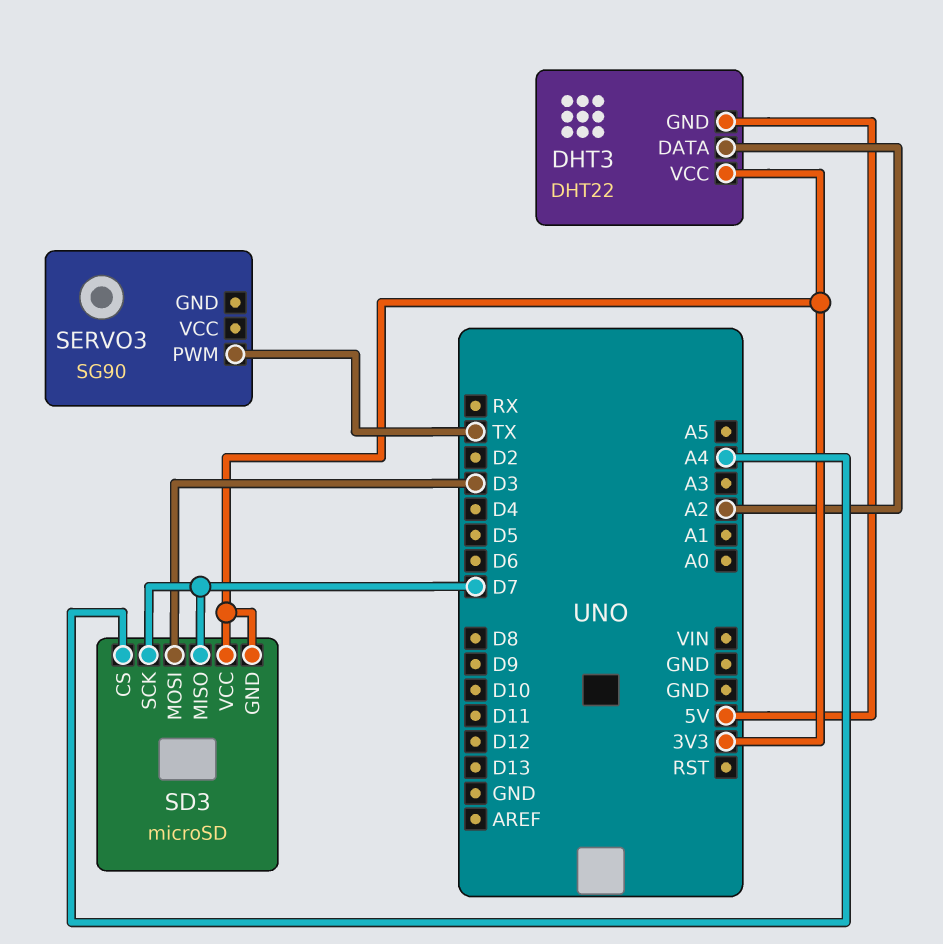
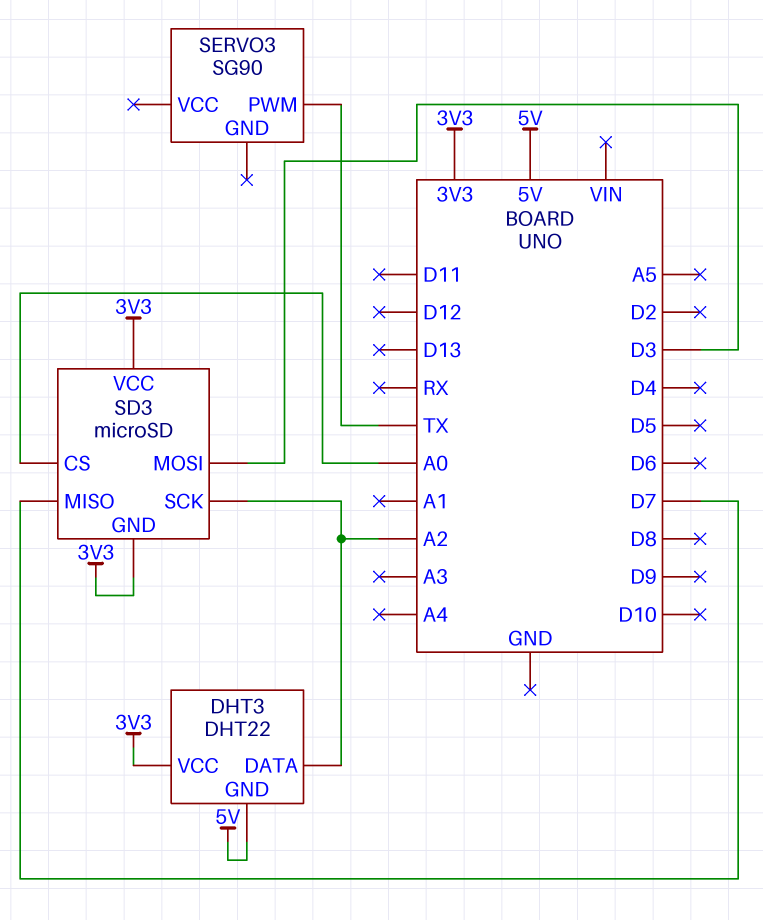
SD3 pin CS: A4 -> A0
SD3 pin SCK: D7 -> A2

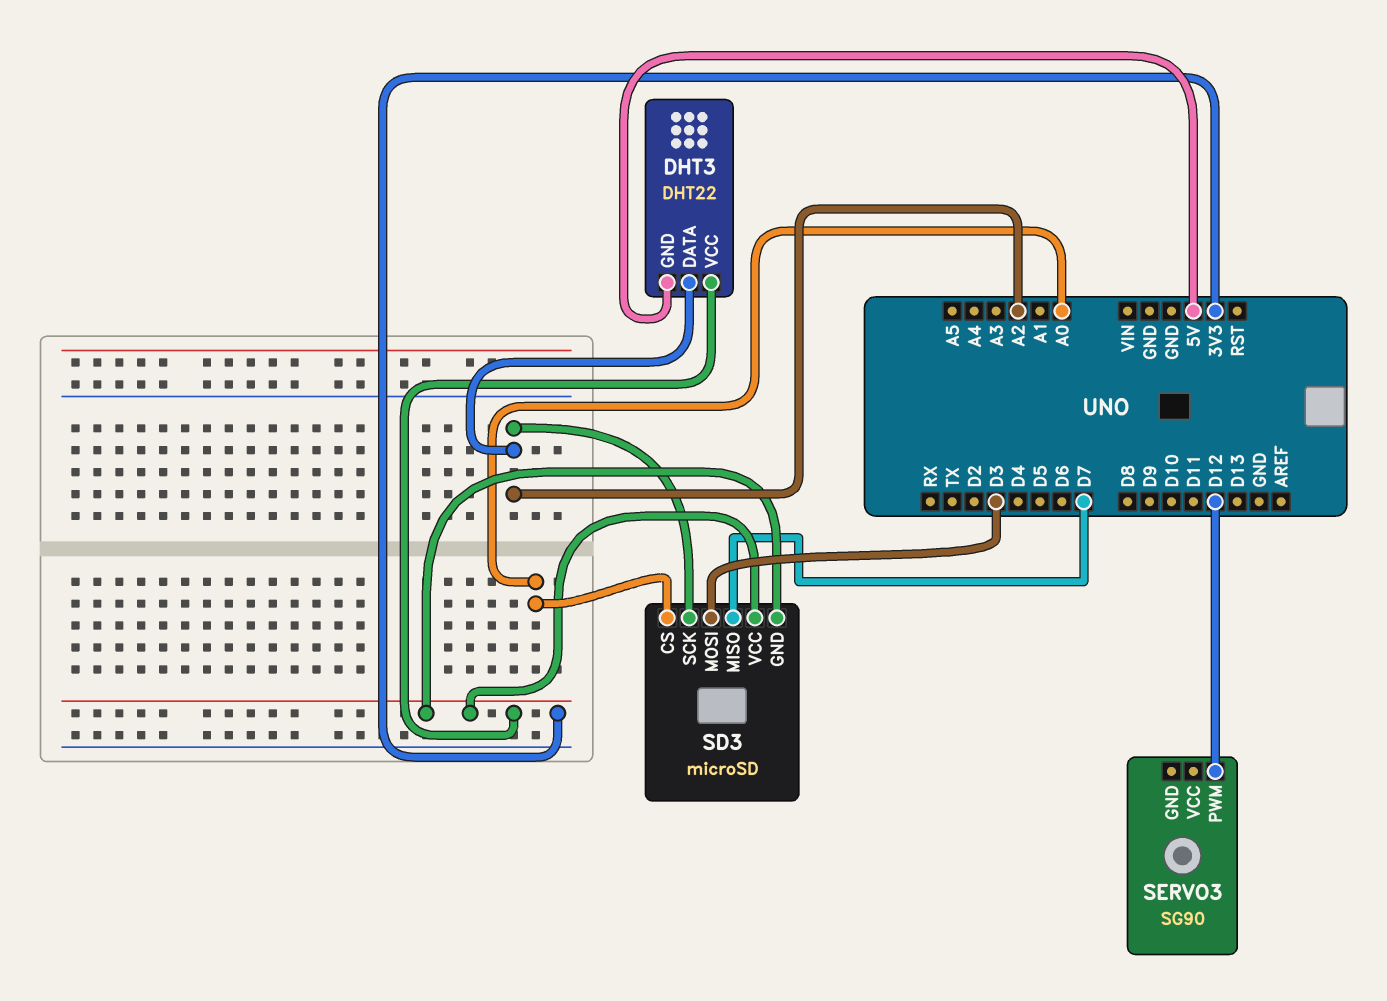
SERVO3 pin PWM: TX -> D12

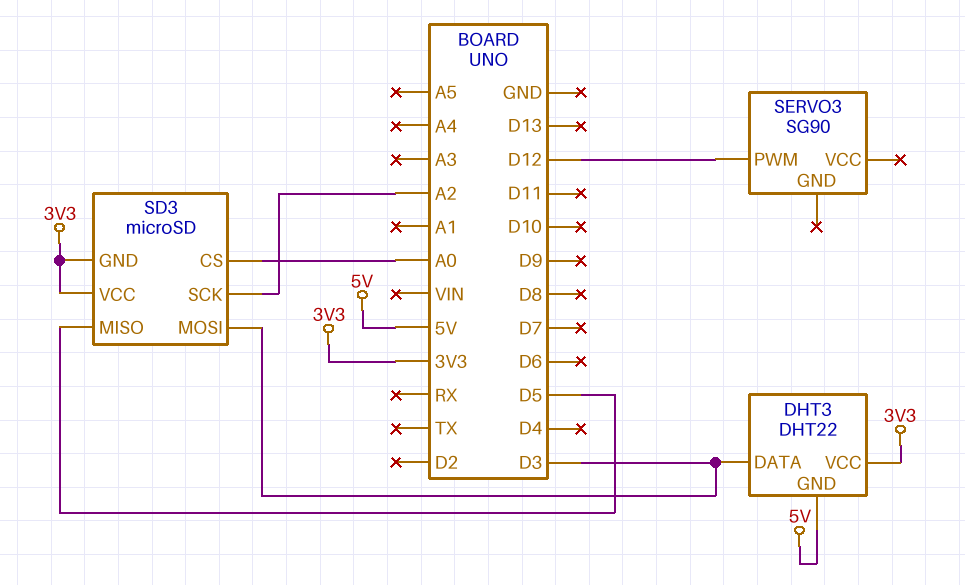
DHT3 pin DATA: A2 -> D3
SD3 pin MISO: D7 -> D5

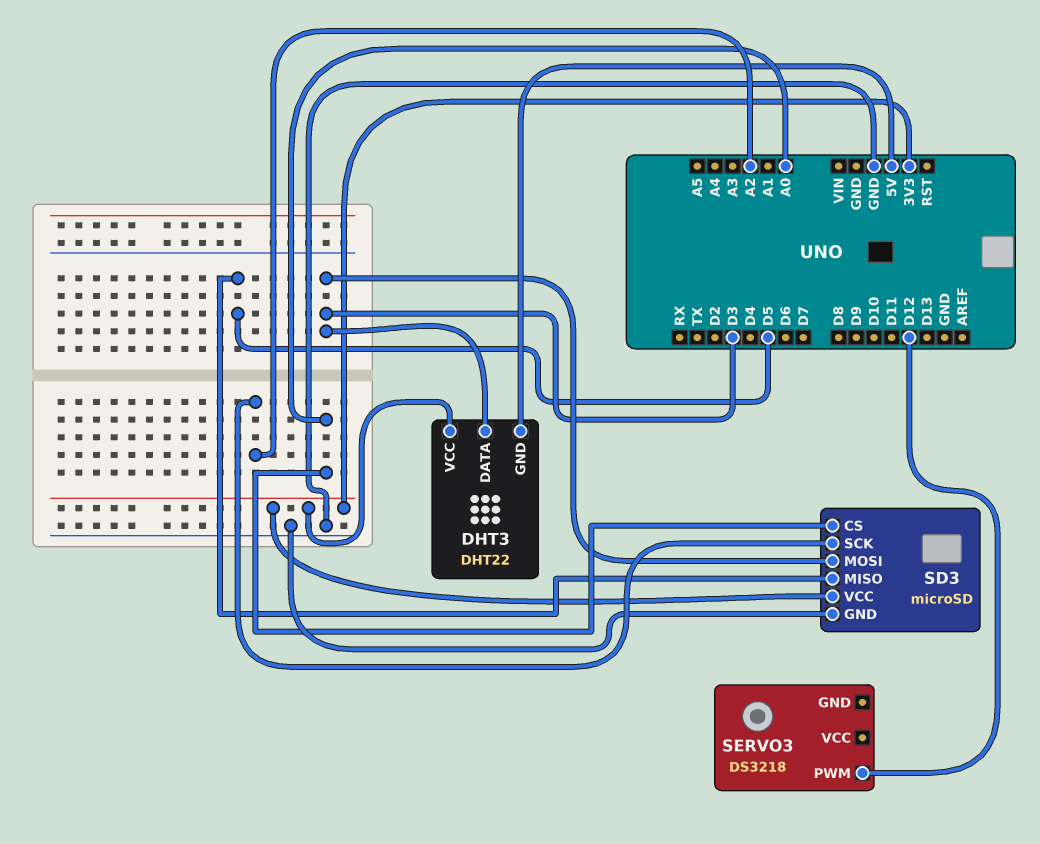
SD3 pin GND: 3V3 -> GND
SERVO3: SG90 -> DS3218

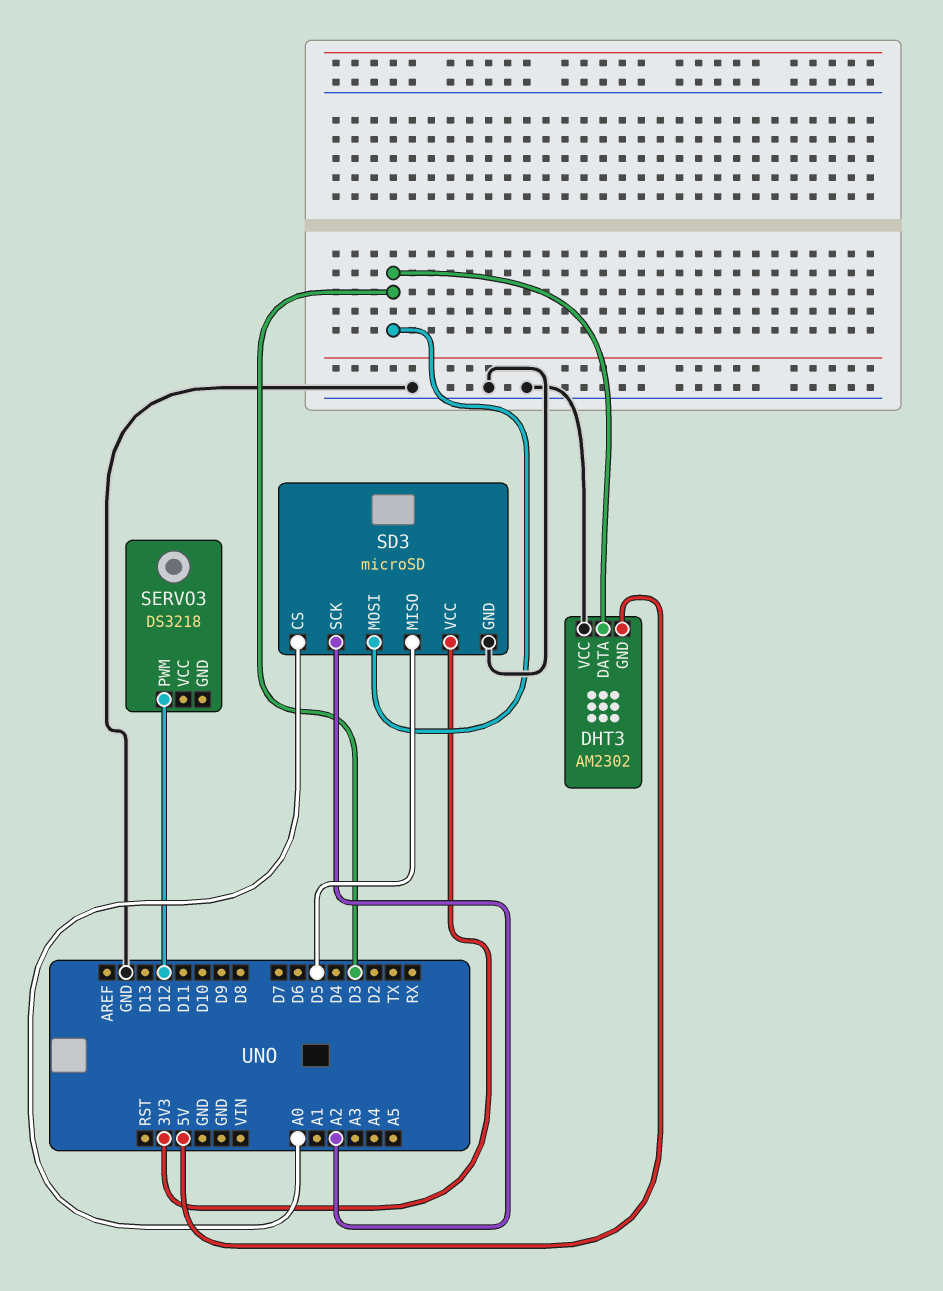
DHT3: DHT22 -> AM2302
DHT3 pin VCC: 3V3 -> GND

